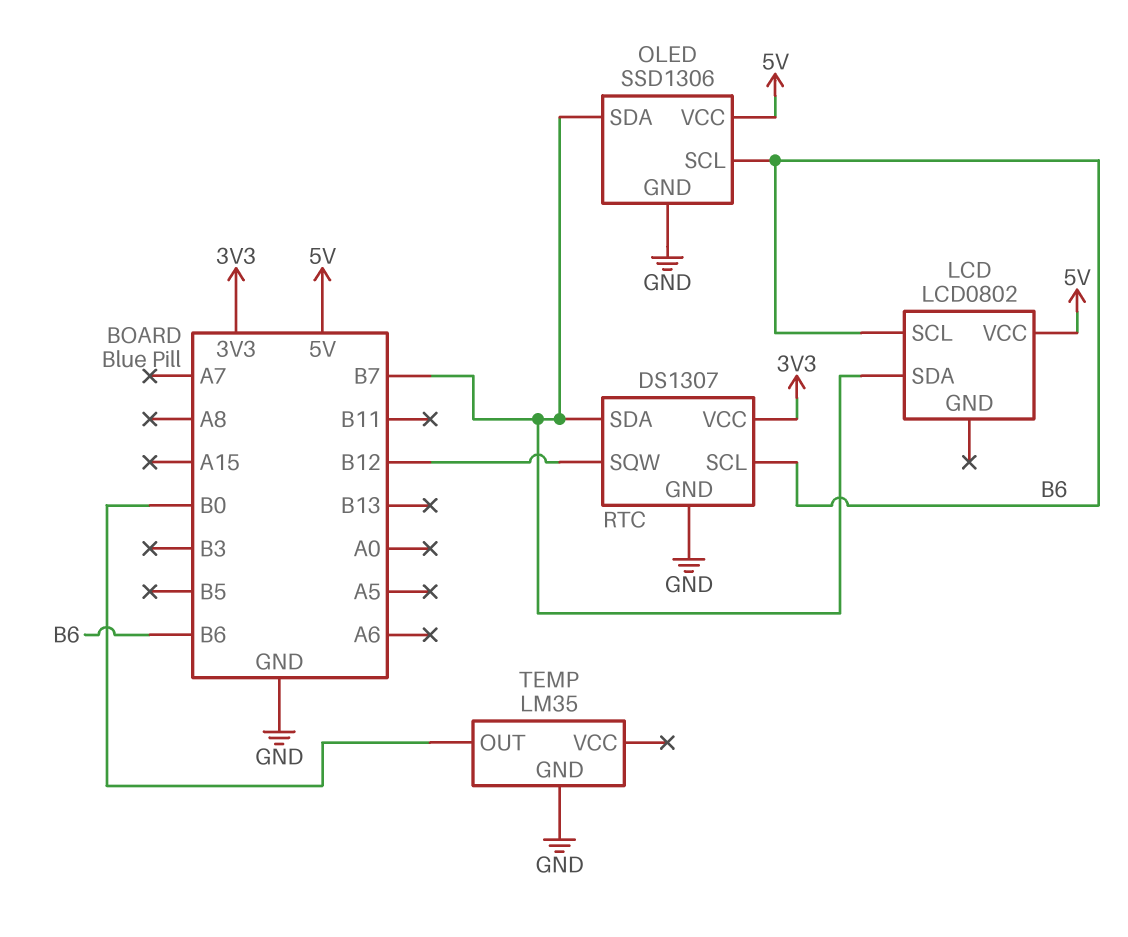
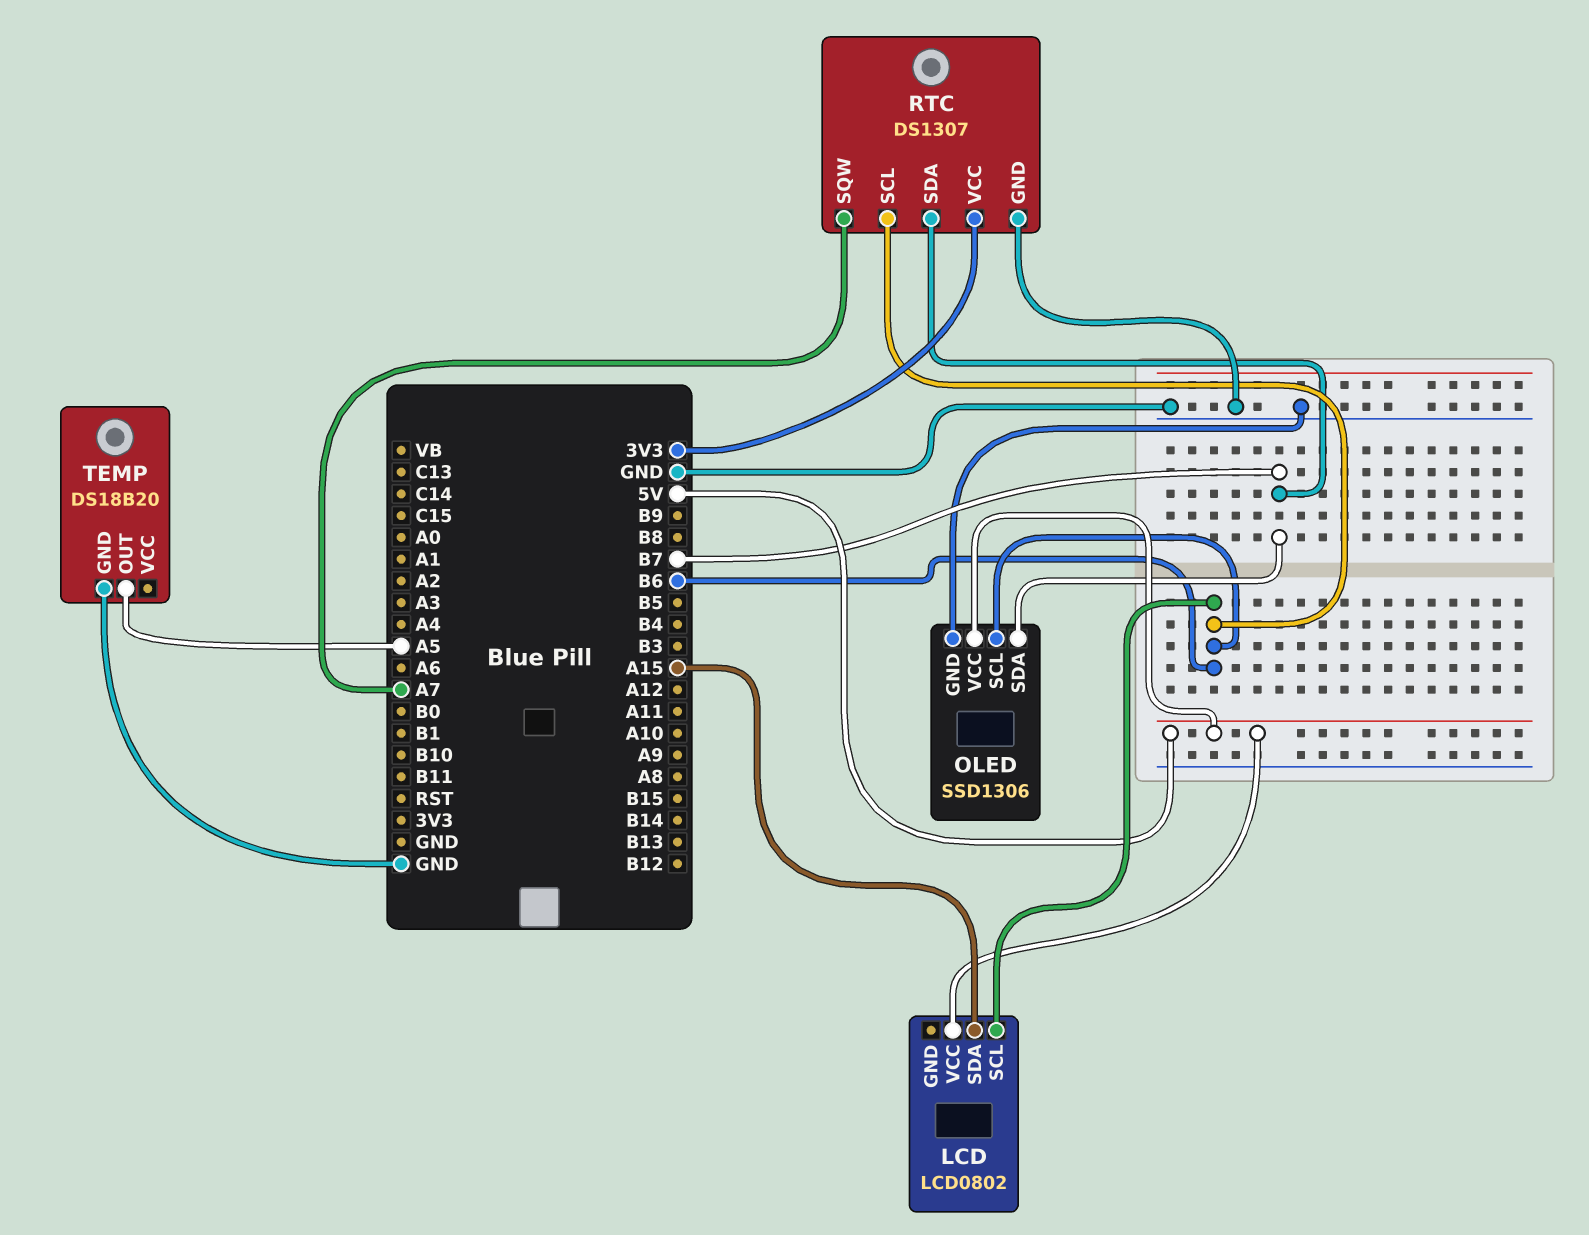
LCD pin SDA: B7 -> A15
RTC pin SQW: B12 -> A7
TEMP: LM35 -> DS18B20
TEMP pin OUT: B0 -> A5

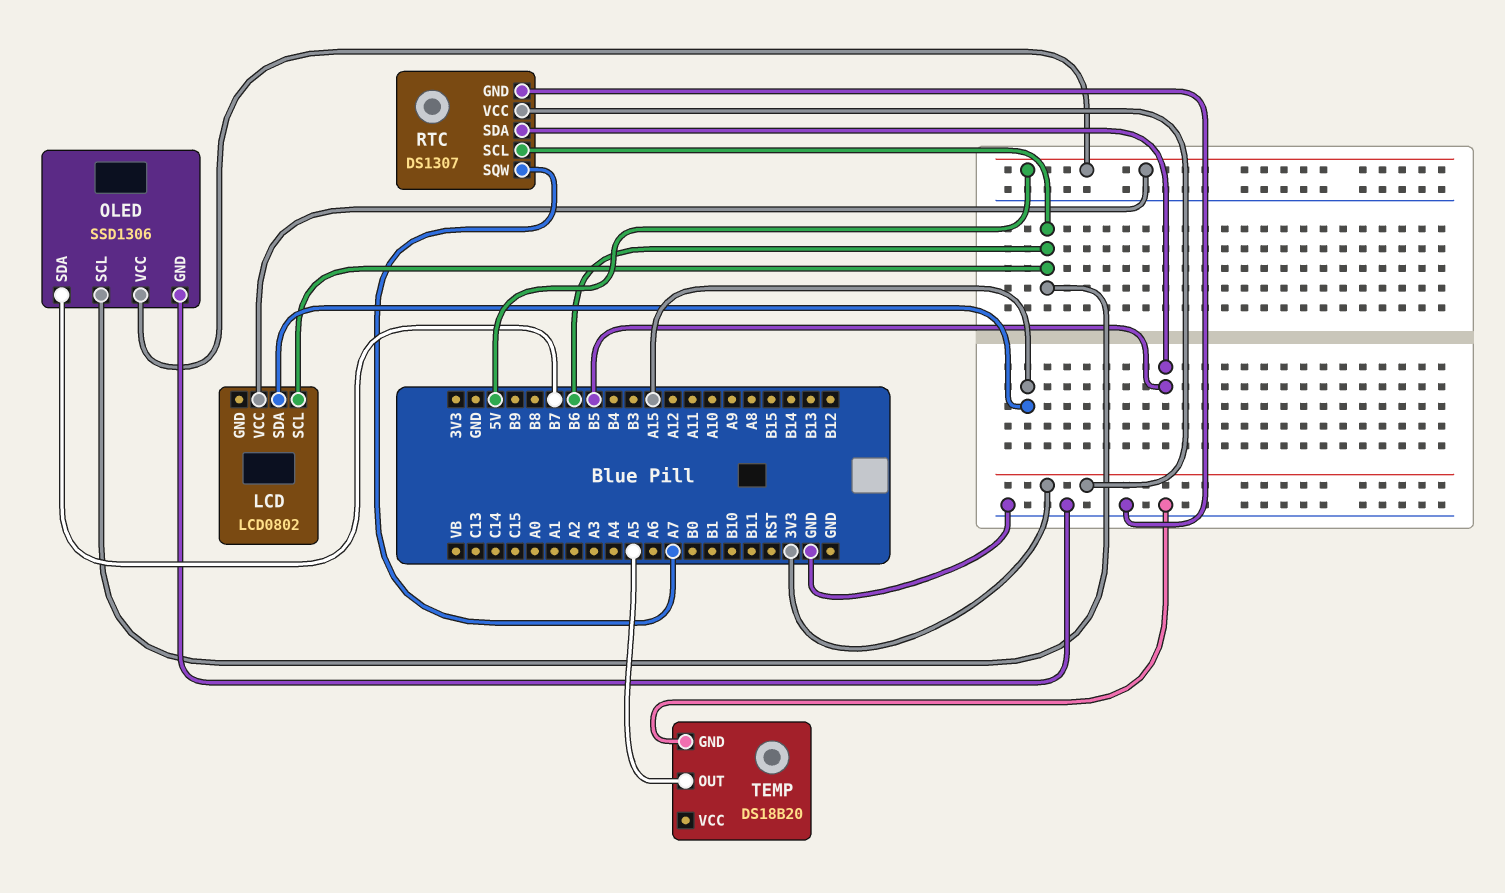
RTC pin SDA: B7 -> B5

